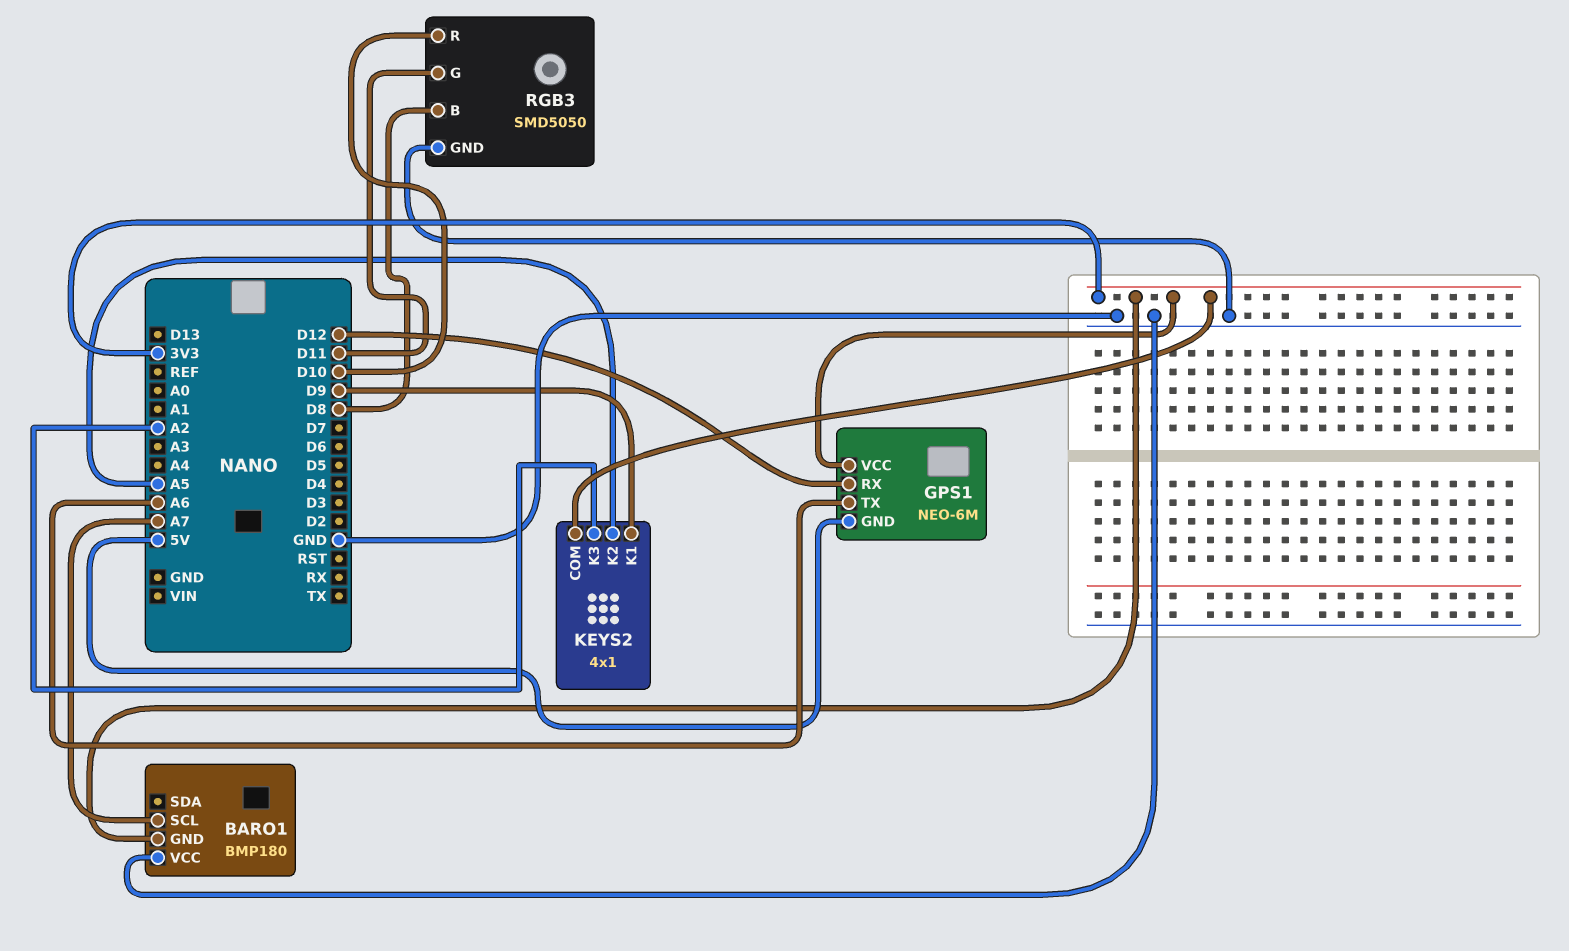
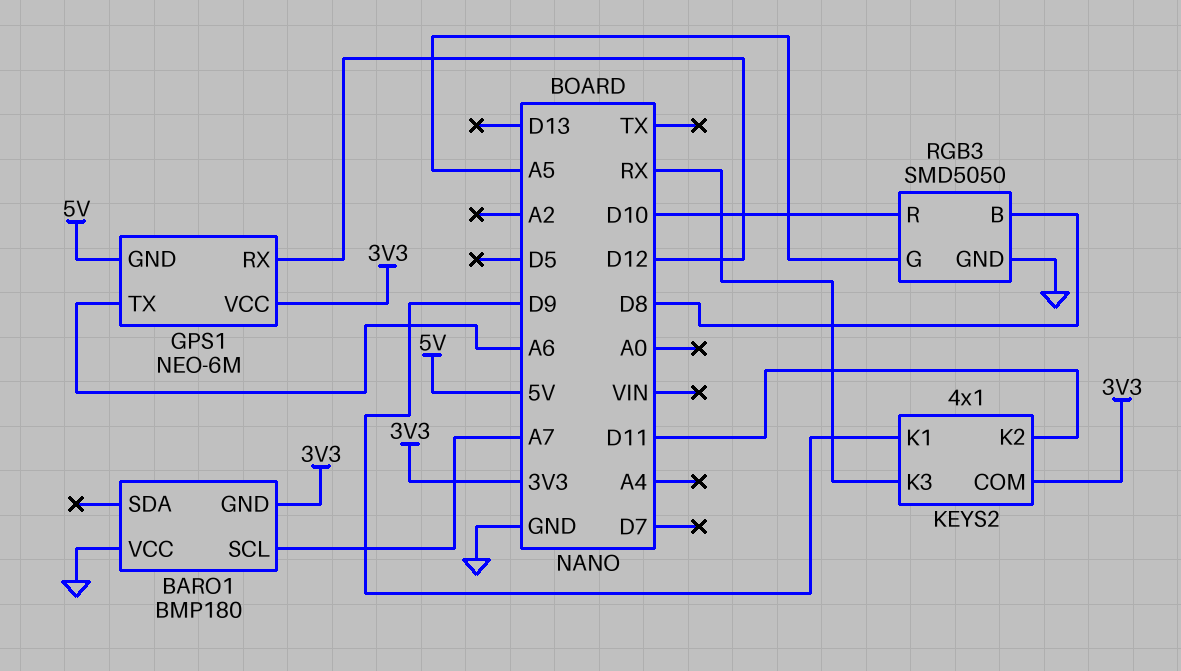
KEYS2 pin K2: A5 -> D11
KEYS2 pin K3: A2 -> RX
RGB3 pin G: D11 -> A5

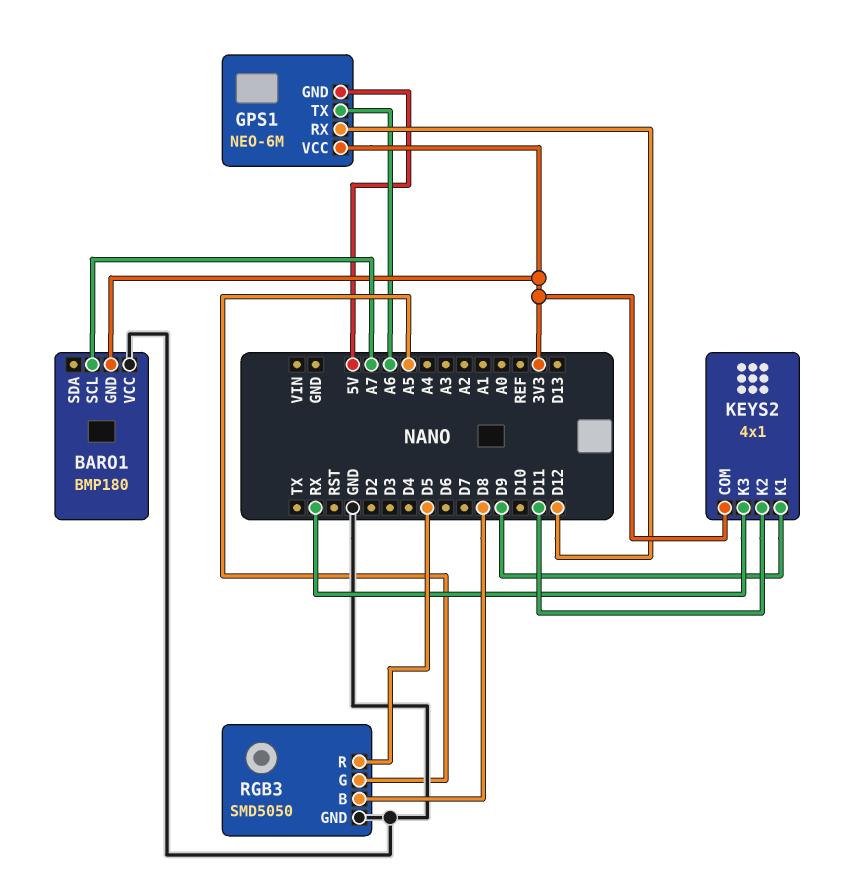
RGB3 pin R: D10 -> D5

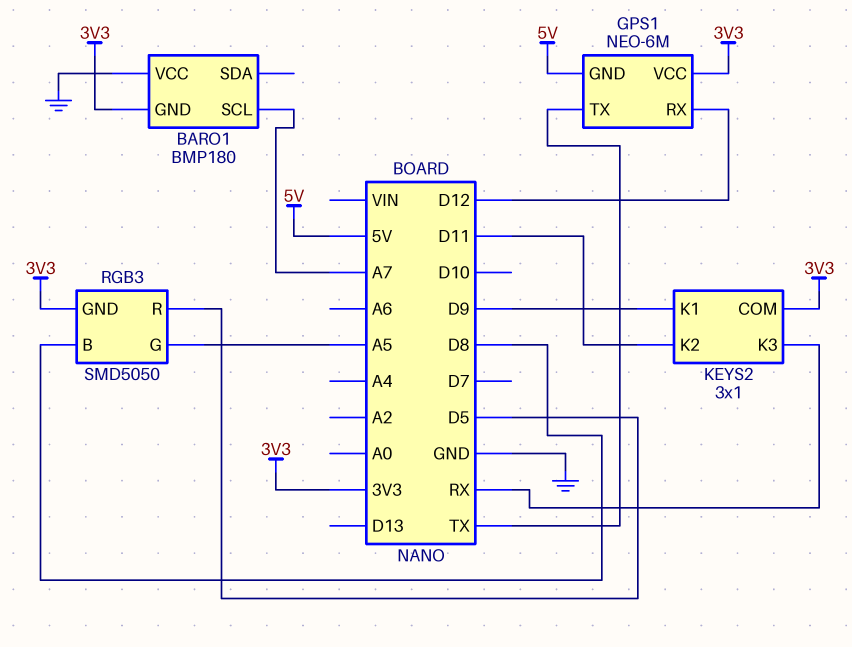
GPS1 pin TX: A6 -> TX
KEYS2: 4x1 -> 3x1
RGB3 pin GND: GND -> 3V3

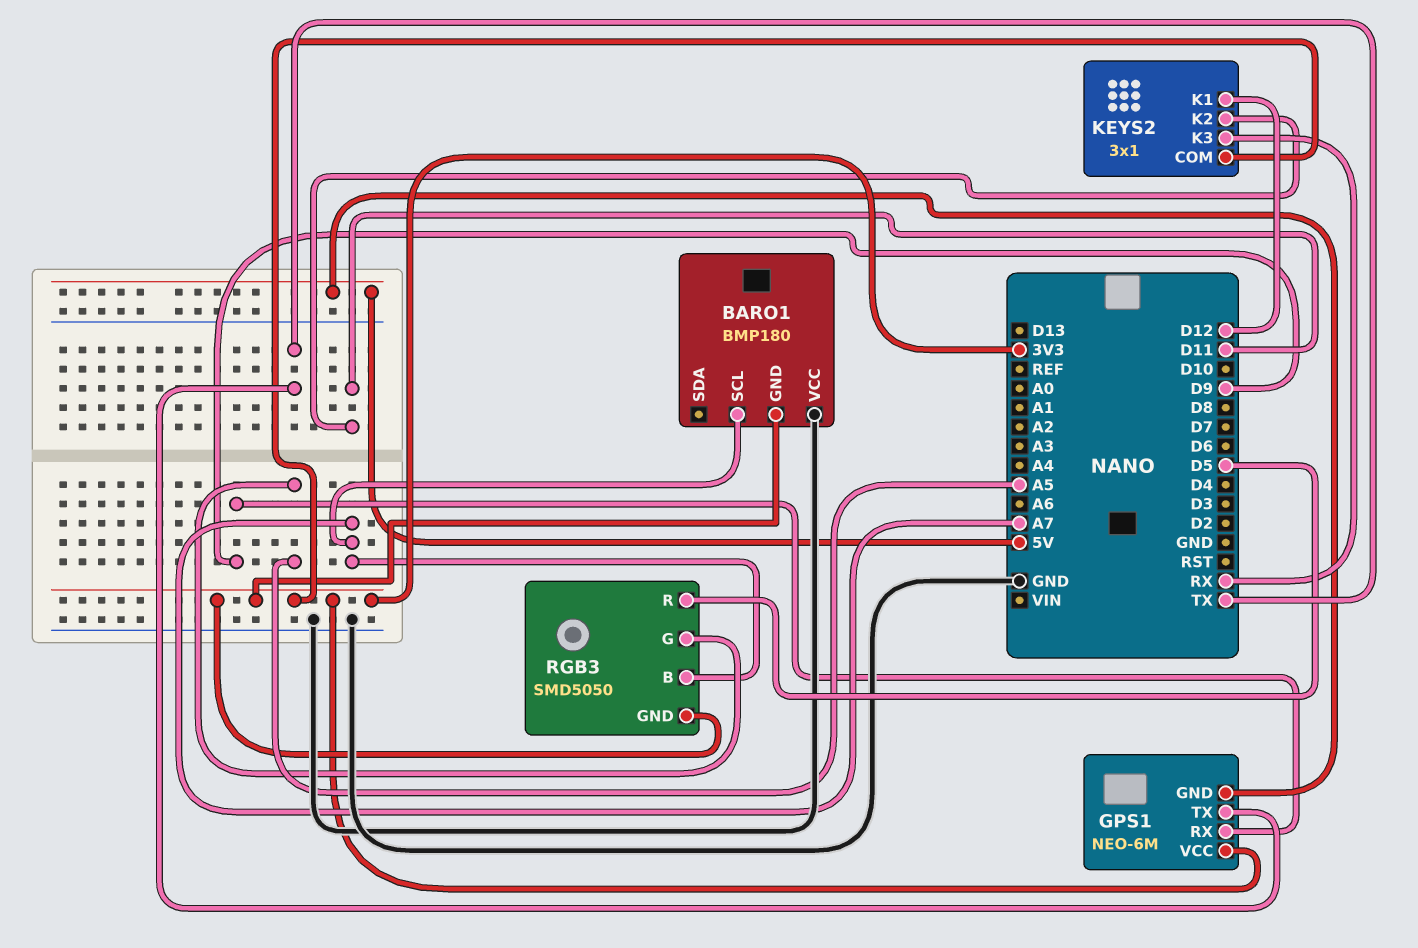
GPS1 pin RX: D12 -> D9
KEYS2 pin K1: D9 -> D12
RGB3 pin B: D8 -> A7

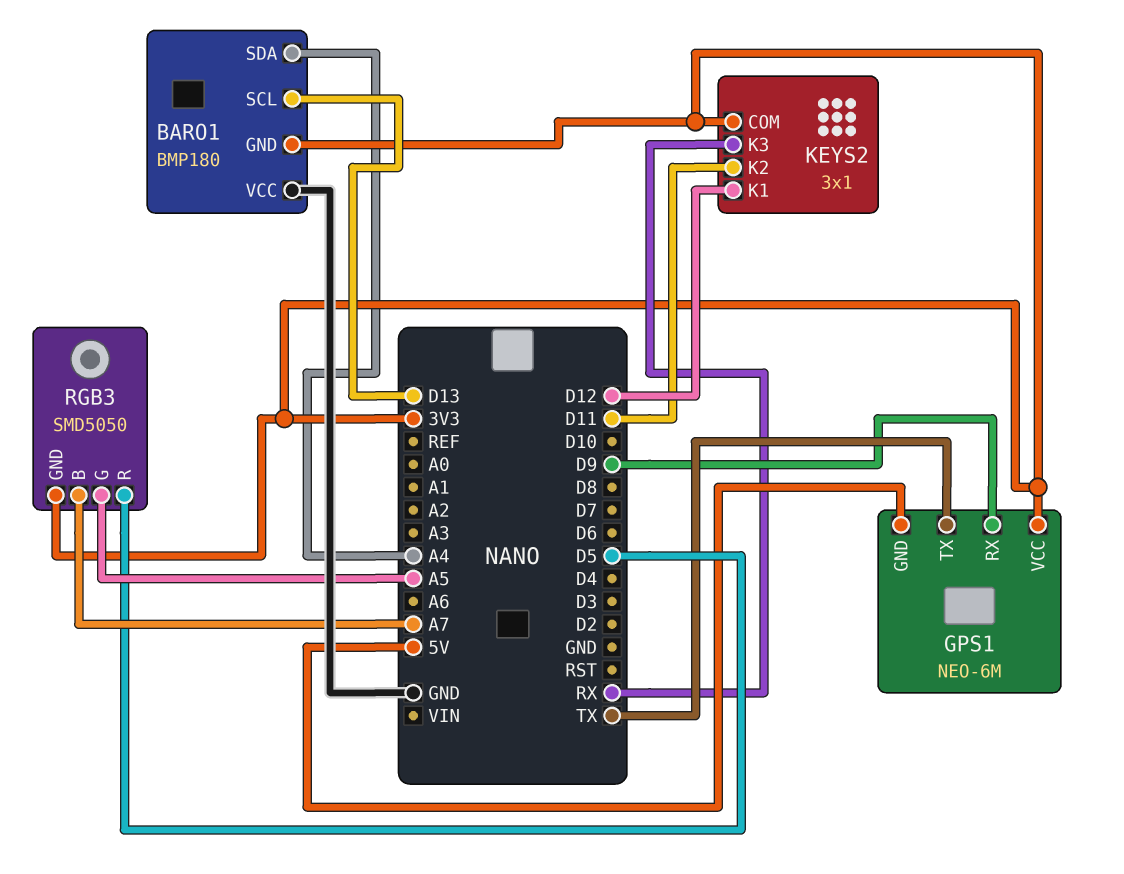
BARO1 pin SCL: A7 -> D13
BARO1 pin SDA: none -> A4

